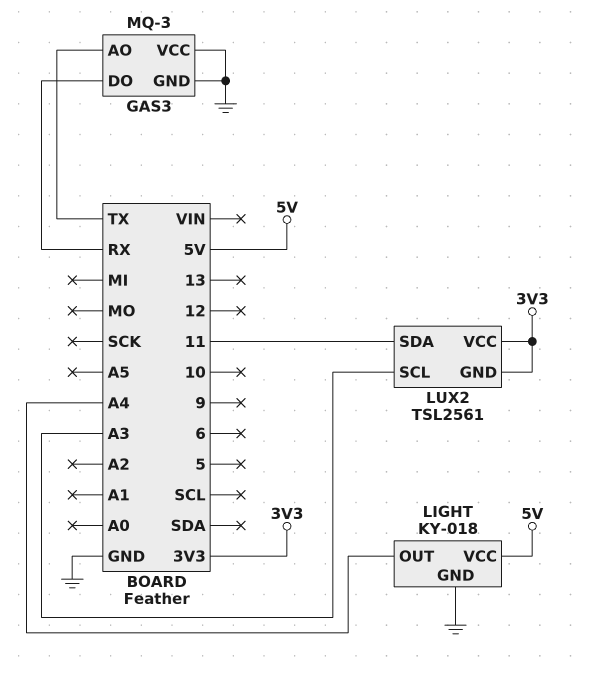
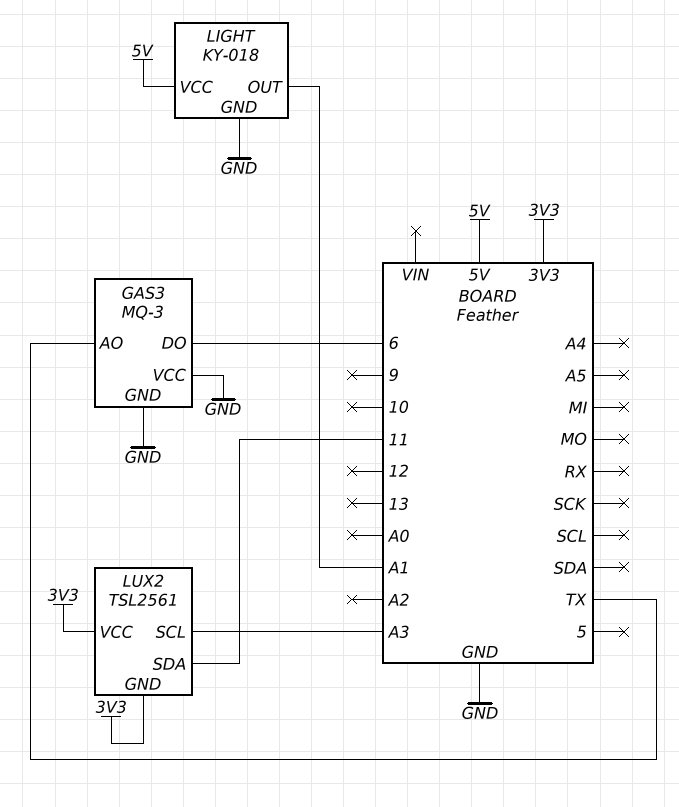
GAS3 pin DO: RX -> 6
LIGHT pin OUT: A4 -> A1

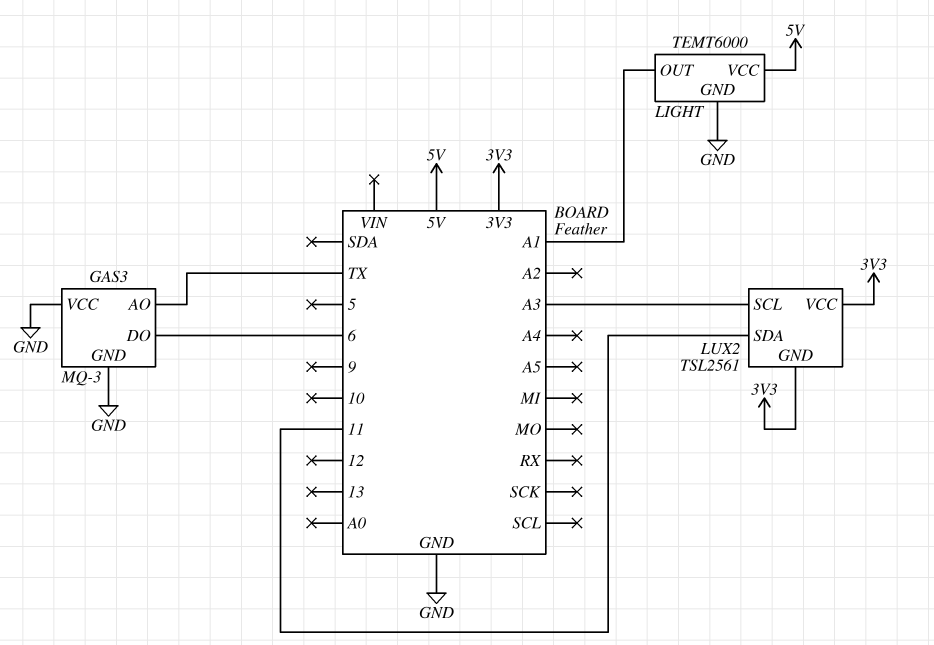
LIGHT: KY-018 -> TEMT6000

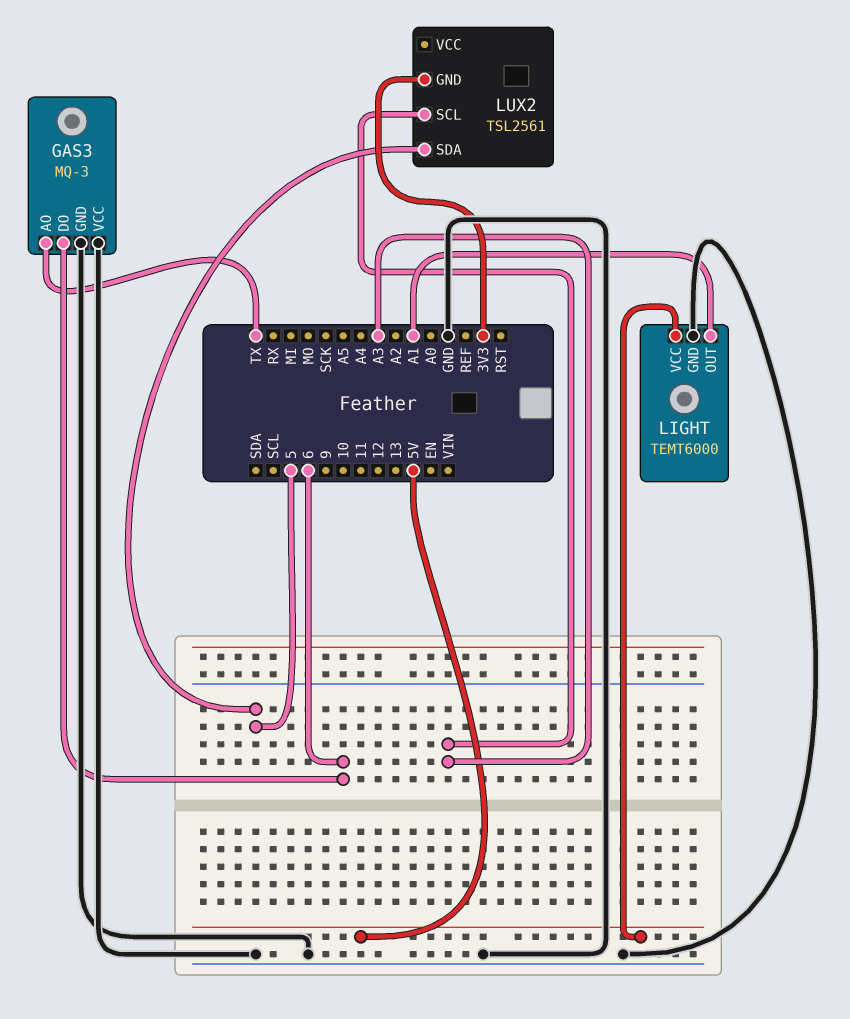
LUX2 pin SDA: 11 -> 5
LUX2 pin VCC: 3V3 -> none

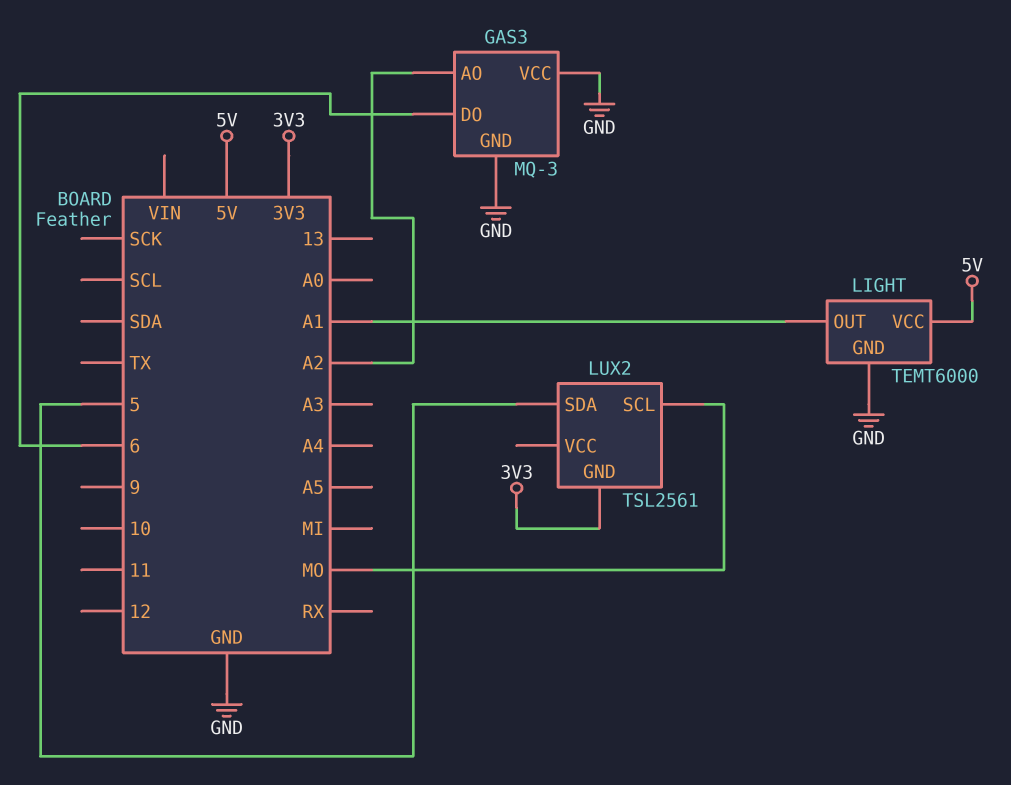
GAS3 pin AO: TX -> A2
LUX2 pin SCL: A3 -> MO

